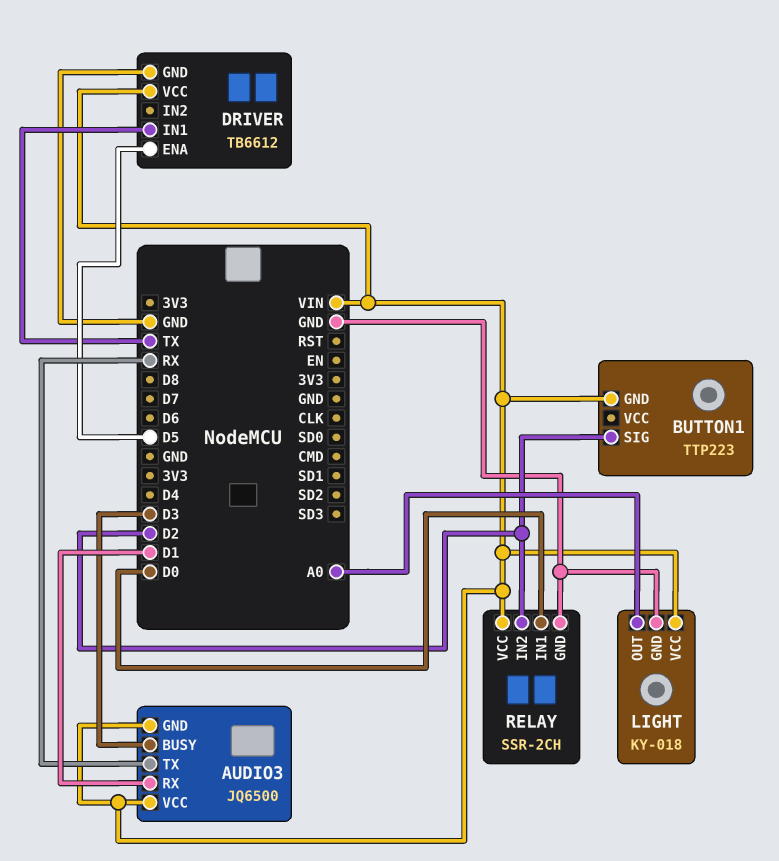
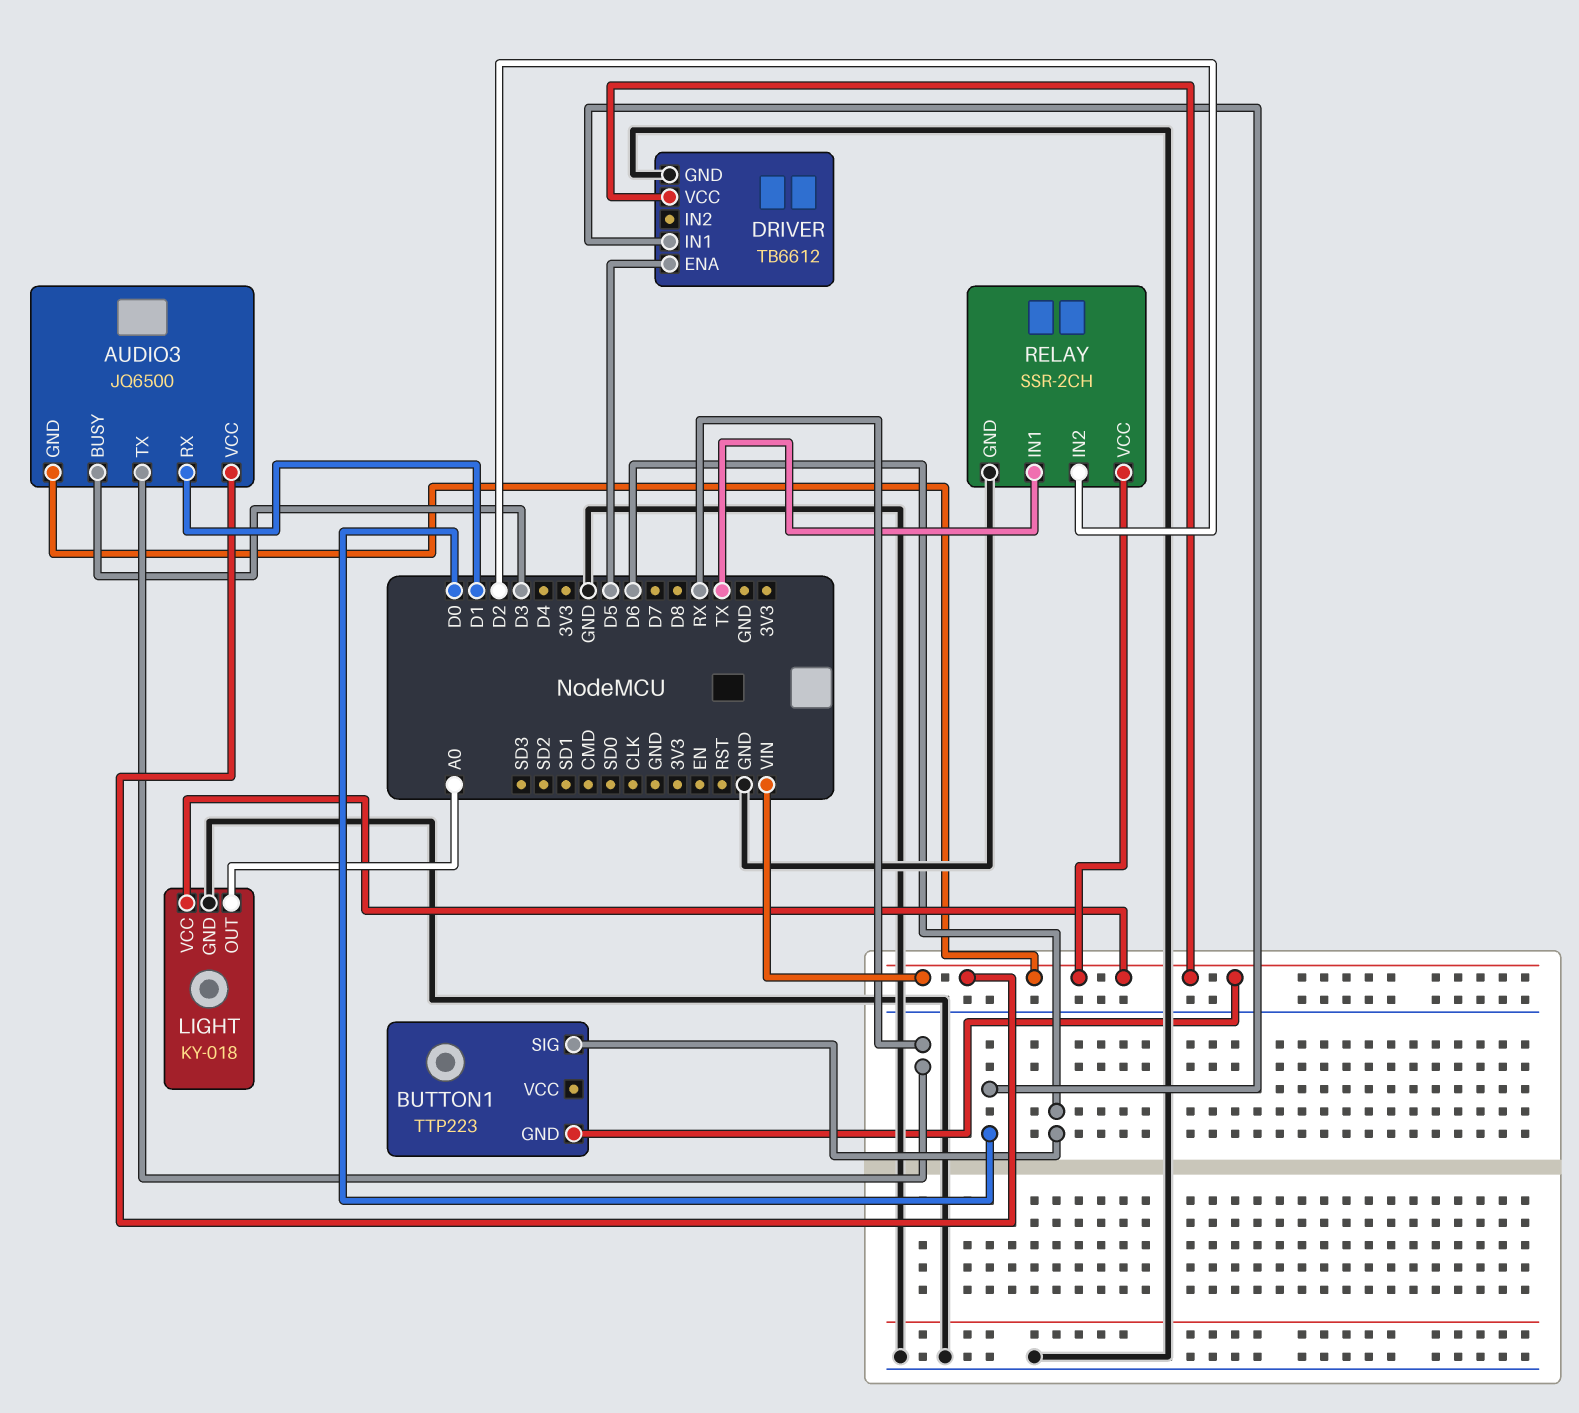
BUTTON1 pin SIG: D2 -> D6
DRIVER pin IN1: TX -> D0
RELAY pin IN1: D0 -> TX

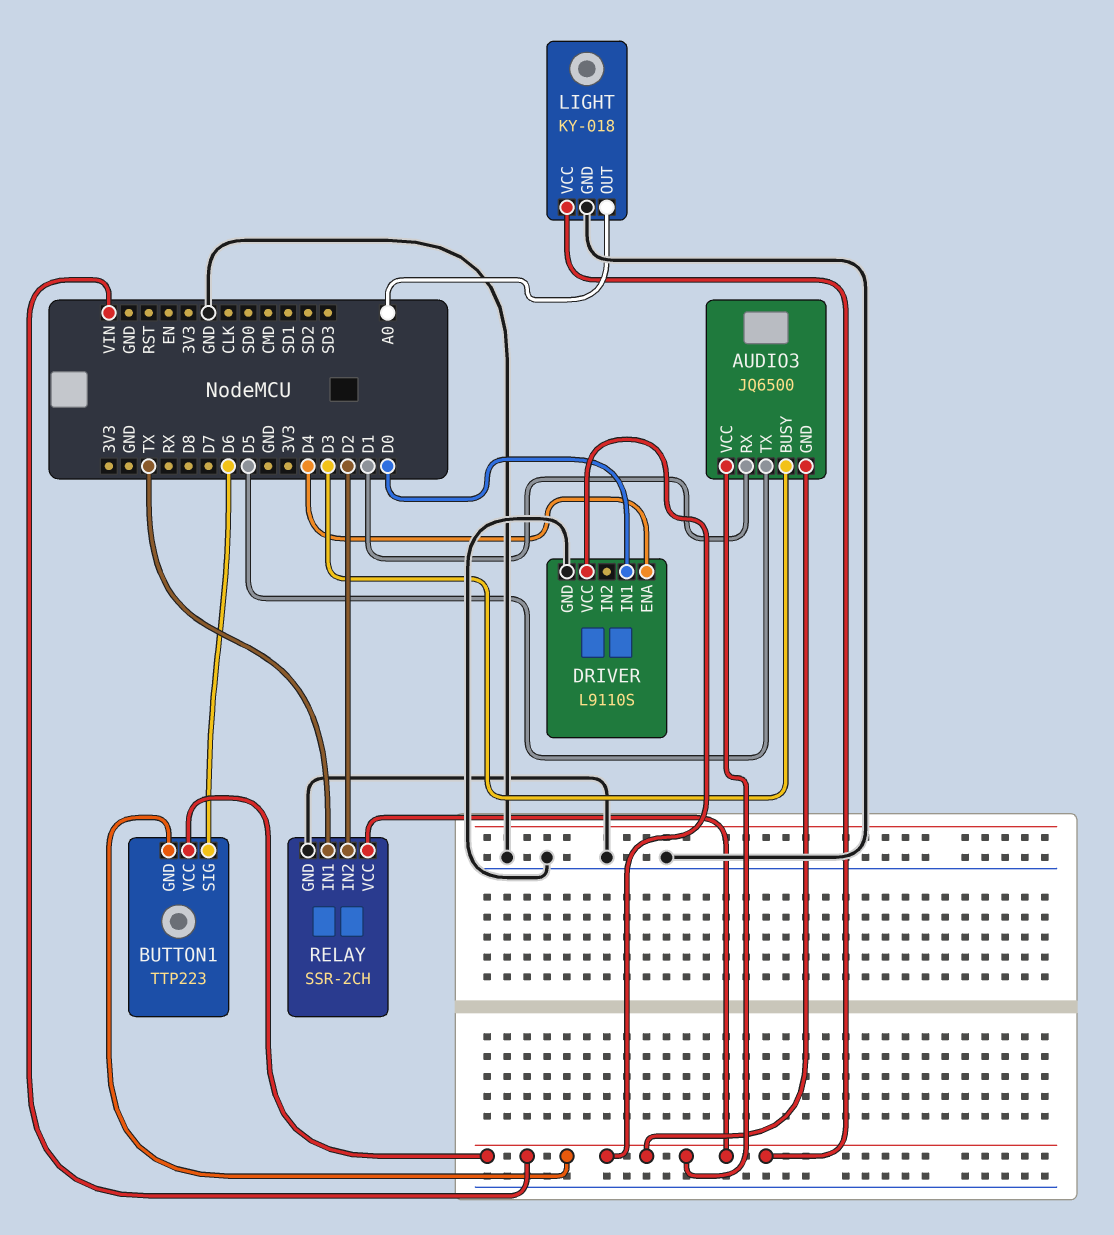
AUDIO3 pin TX: RX -> D5
BUTTON1 pin VCC: none -> VIN
DRIVER: TB6612 -> L9110S
DRIVER pin ENA: D5 -> D4

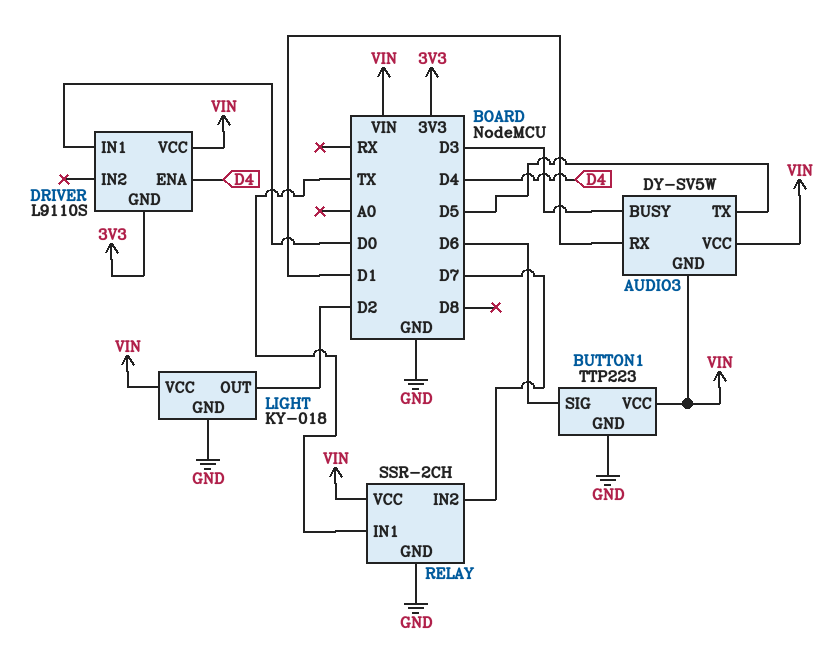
AUDIO3: JQ6500 -> DY-SV5W
BUTTON1 pin GND: VIN -> GND
DRIVER pin GND: GND -> 3V3
LIGHT pin OUT: A0 -> D2
RELAY pin IN2: D2 -> D7

